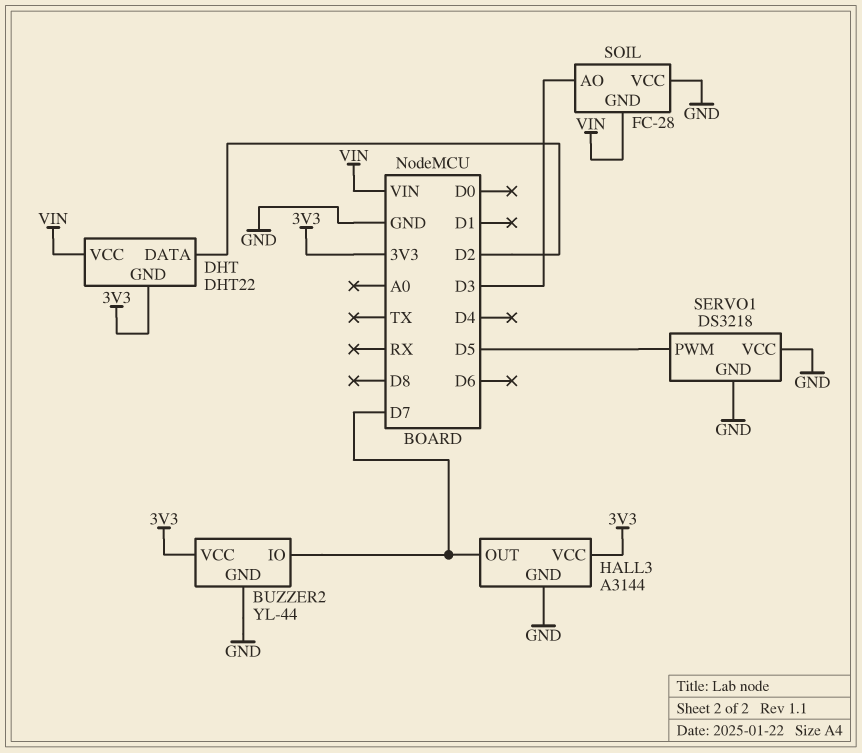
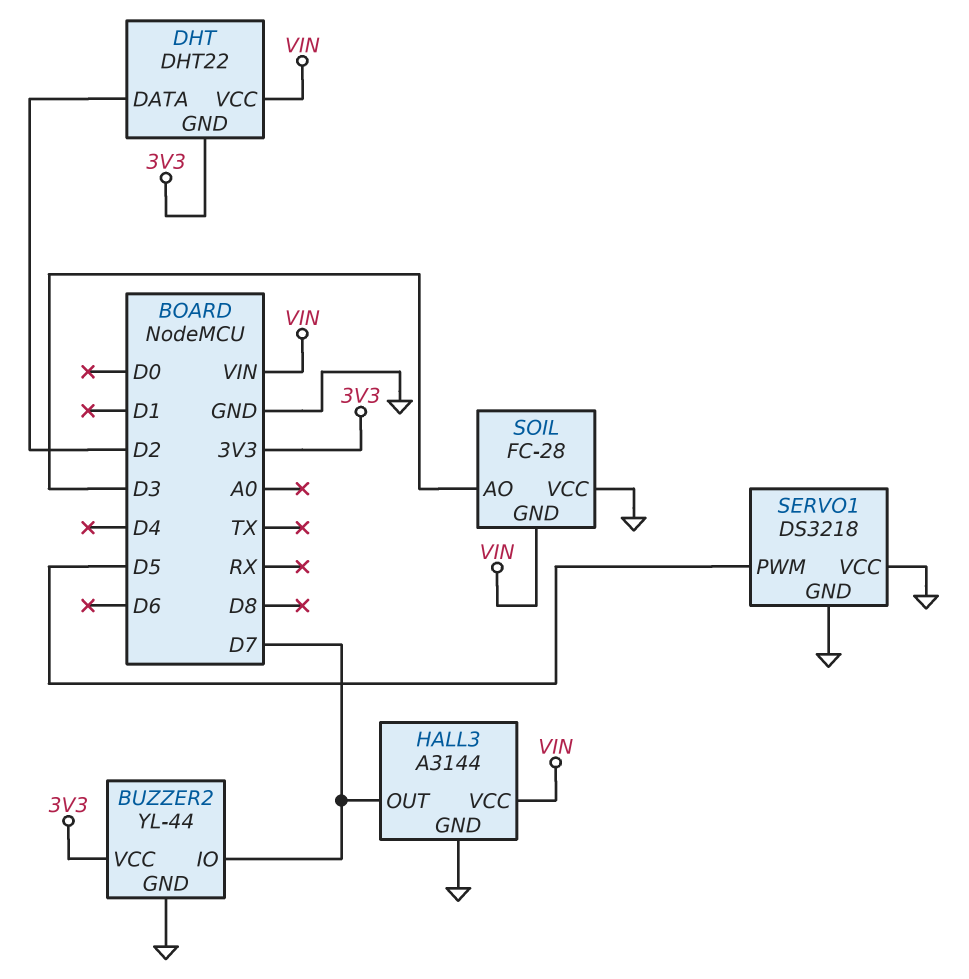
HALL3 pin VCC: 3V3 -> VIN

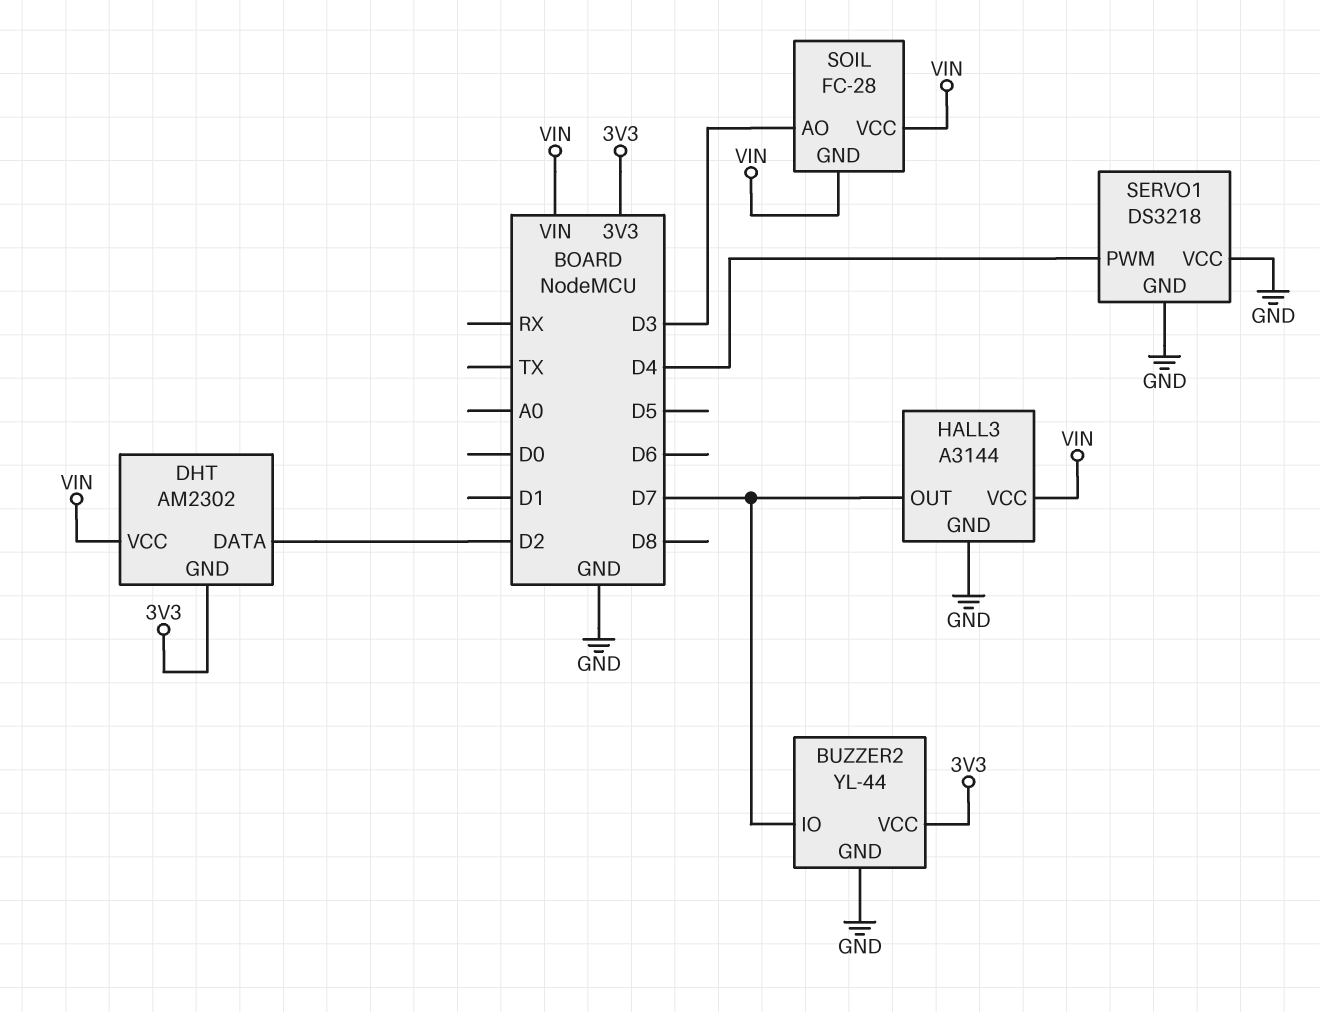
DHT: DHT22 -> AM2302
SERVO1 pin PWM: D5 -> D4
SOIL pin VCC: GND -> VIN

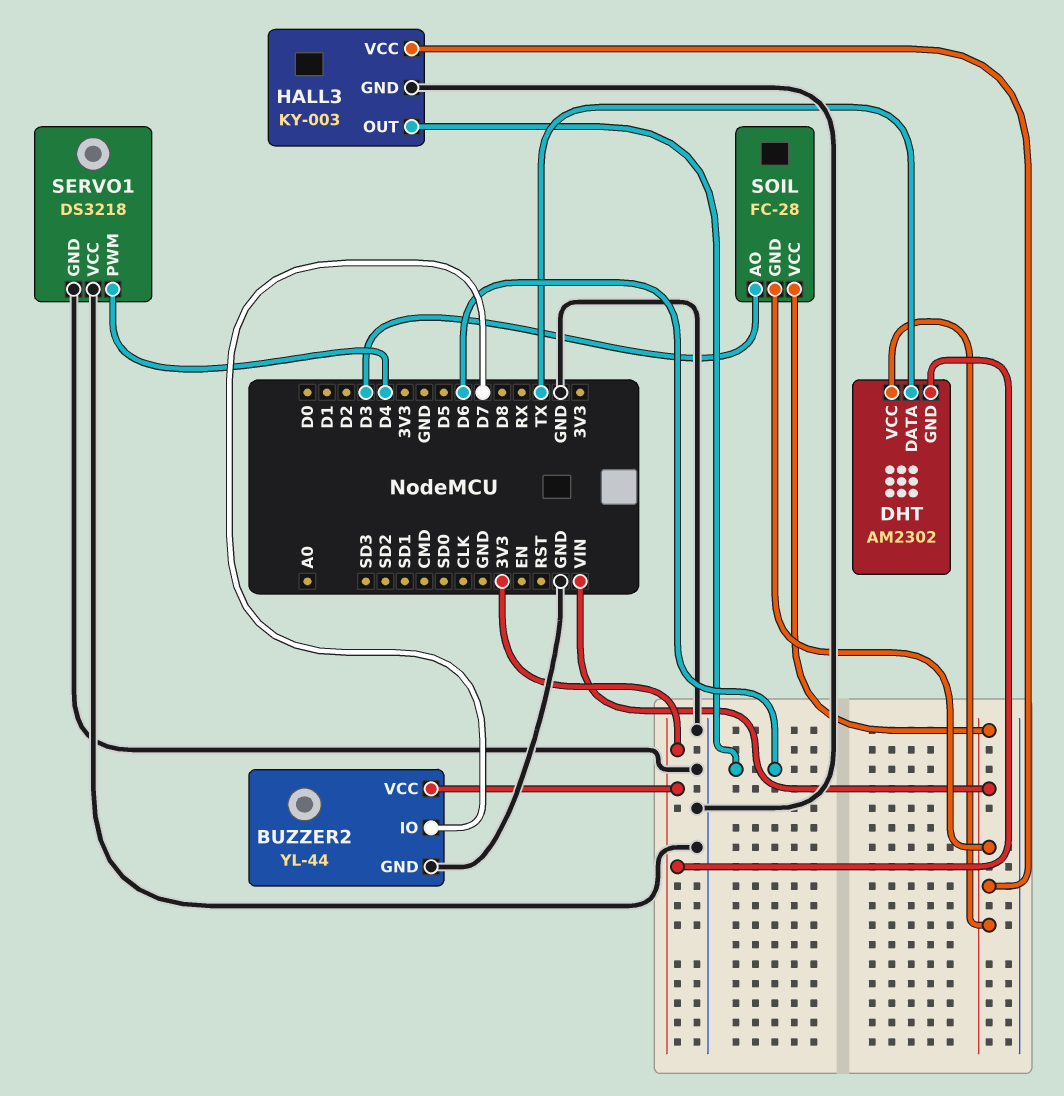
DHT pin DATA: D2 -> TX
HALL3: A3144 -> KY-003
HALL3 pin OUT: D7 -> D6

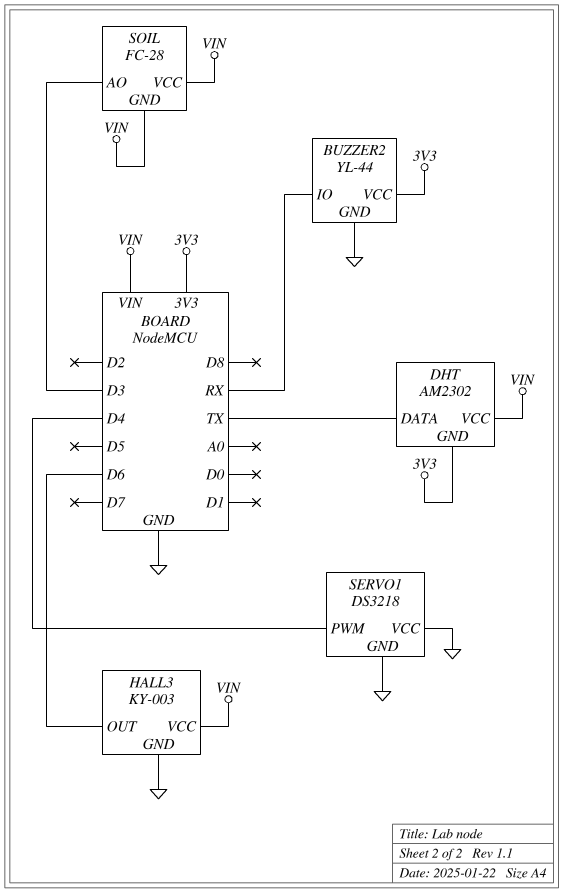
BUZZER2 pin IO: D7 -> RX

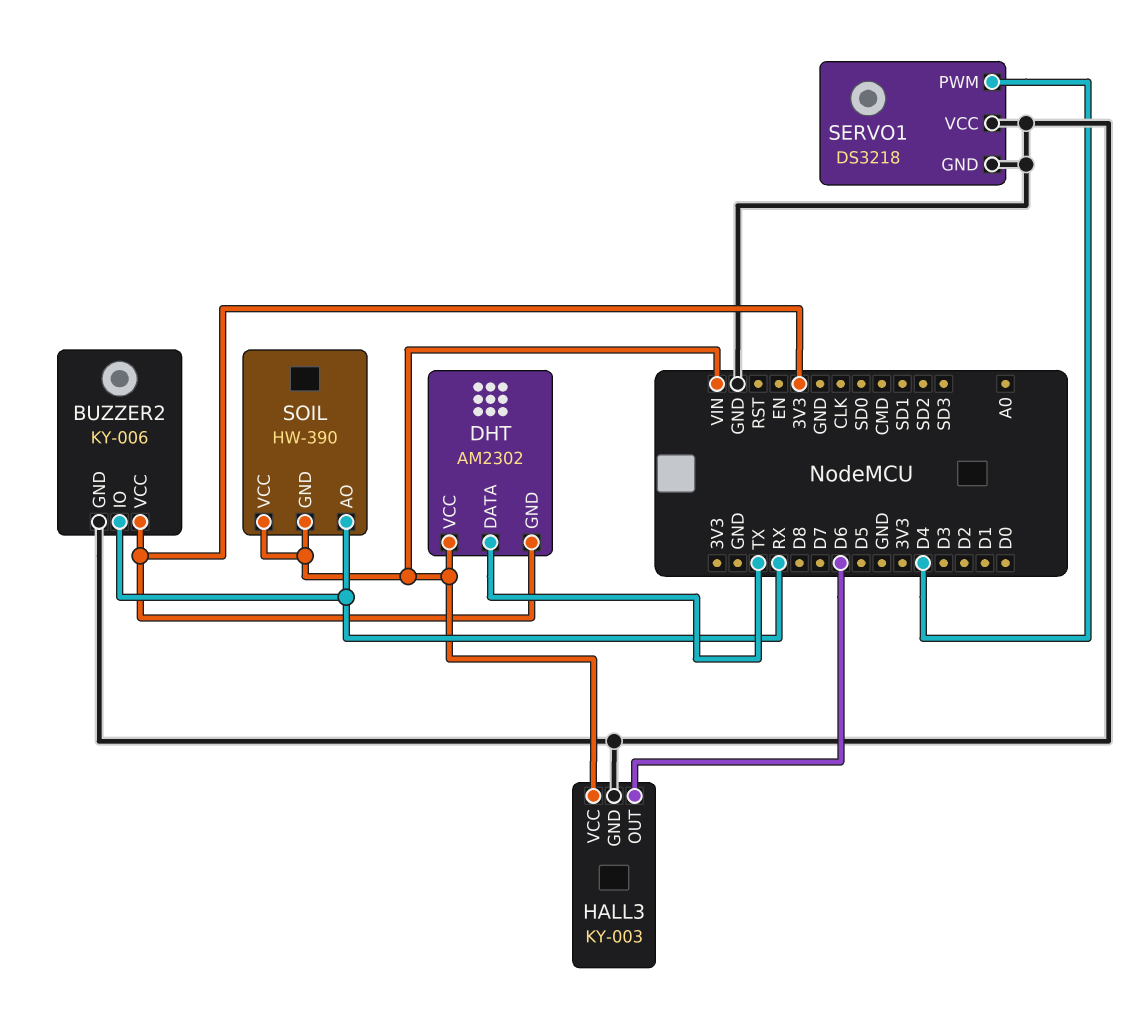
BUZZER2: YL-44 -> KY-006
SOIL: FC-28 -> HW-390
SOIL pin AO: D3 -> RX

